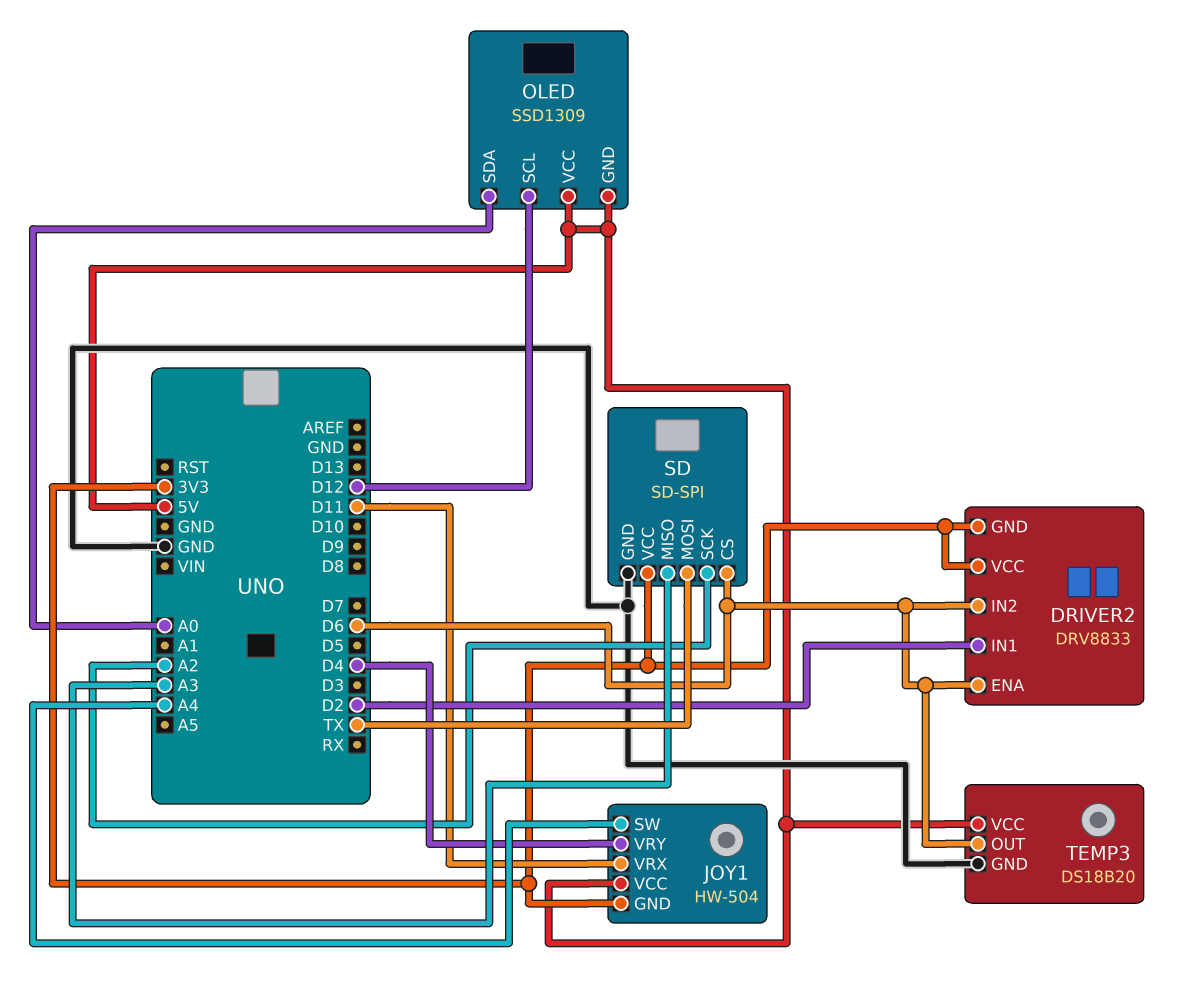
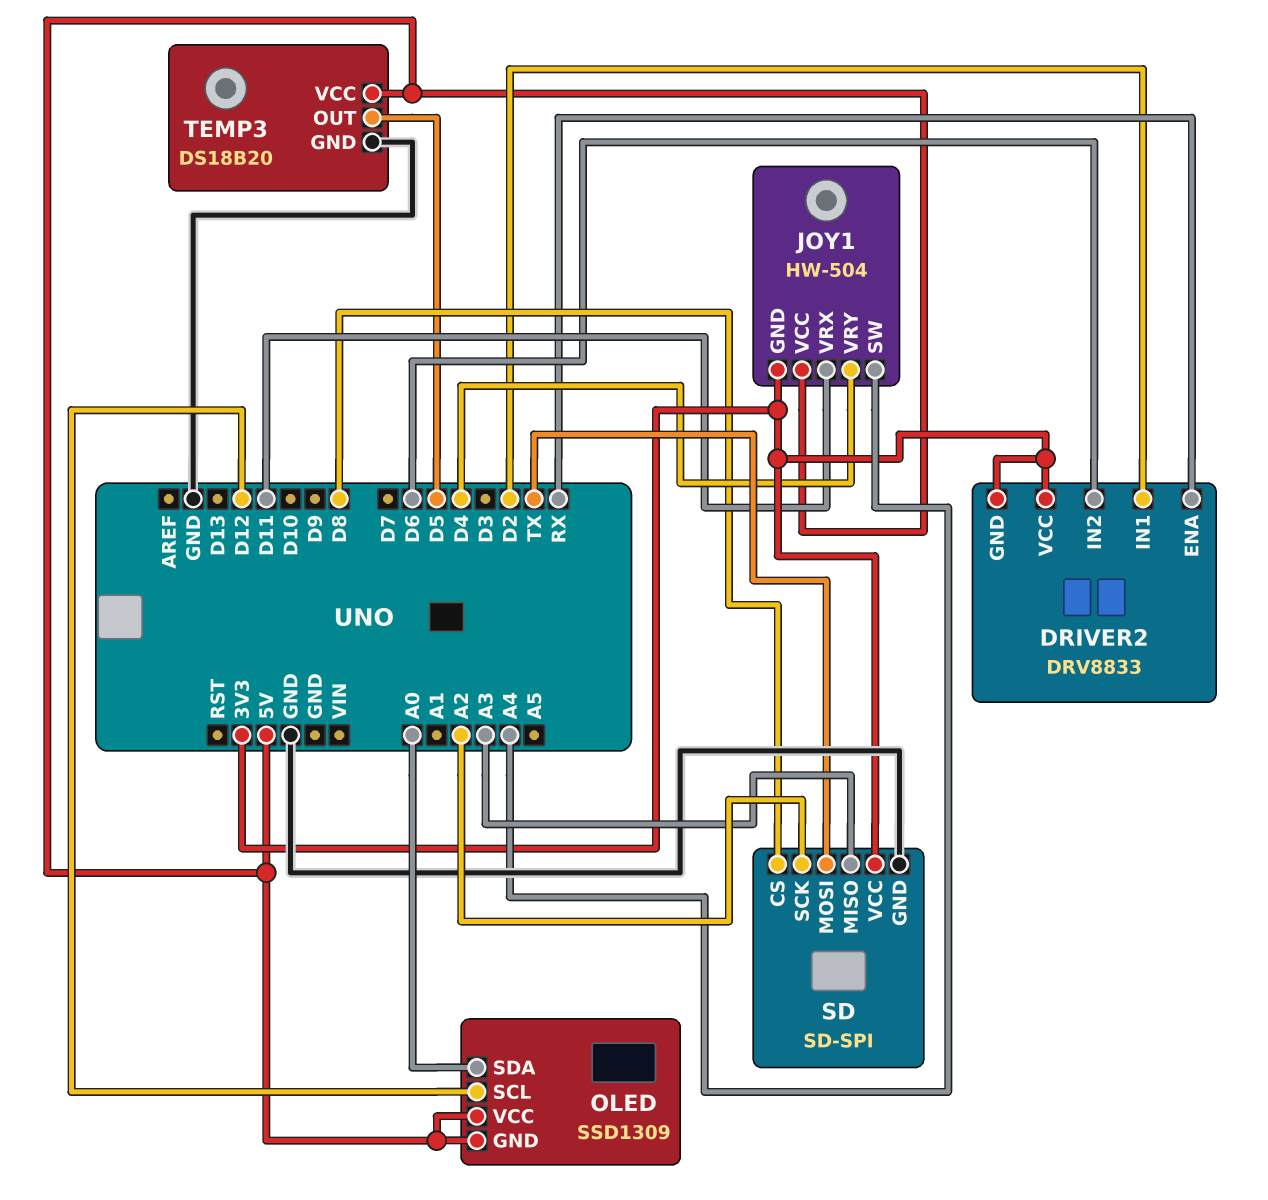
DRIVER2 pin ENA: D6 -> RX
SD pin CS: D6 -> D8
TEMP3 pin OUT: D6 -> D5

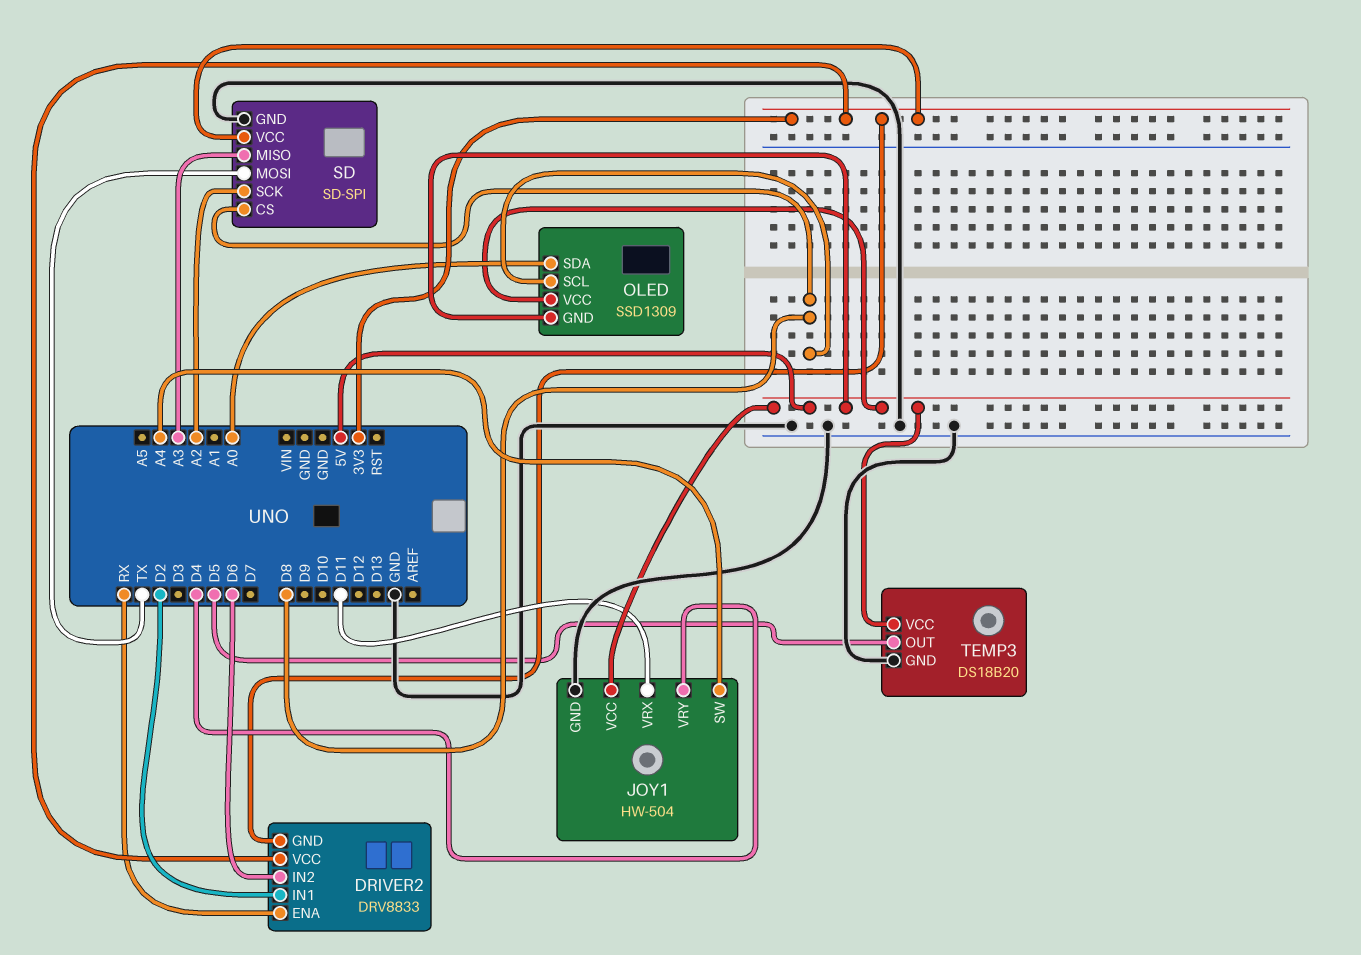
JOY1 pin GND: 3V3 -> GND
OLED pin SCL: D12 -> D8

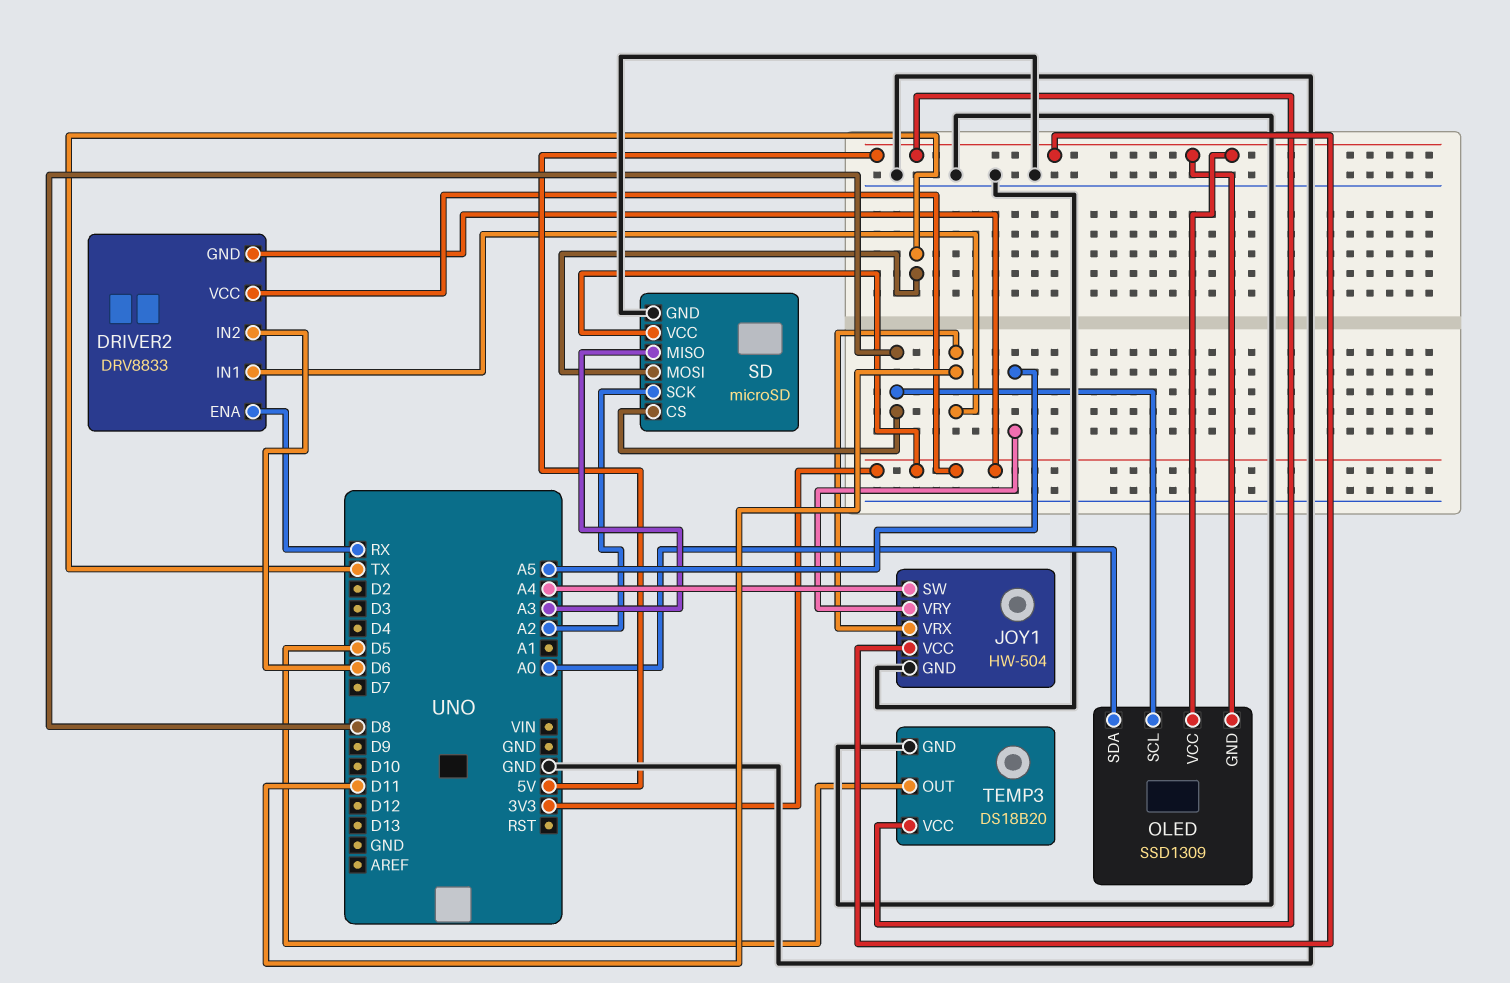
DRIVER2 pin IN1: D2 -> D11
JOY1 pin VRY: D4 -> A5
SD: SD-SPI -> microSD

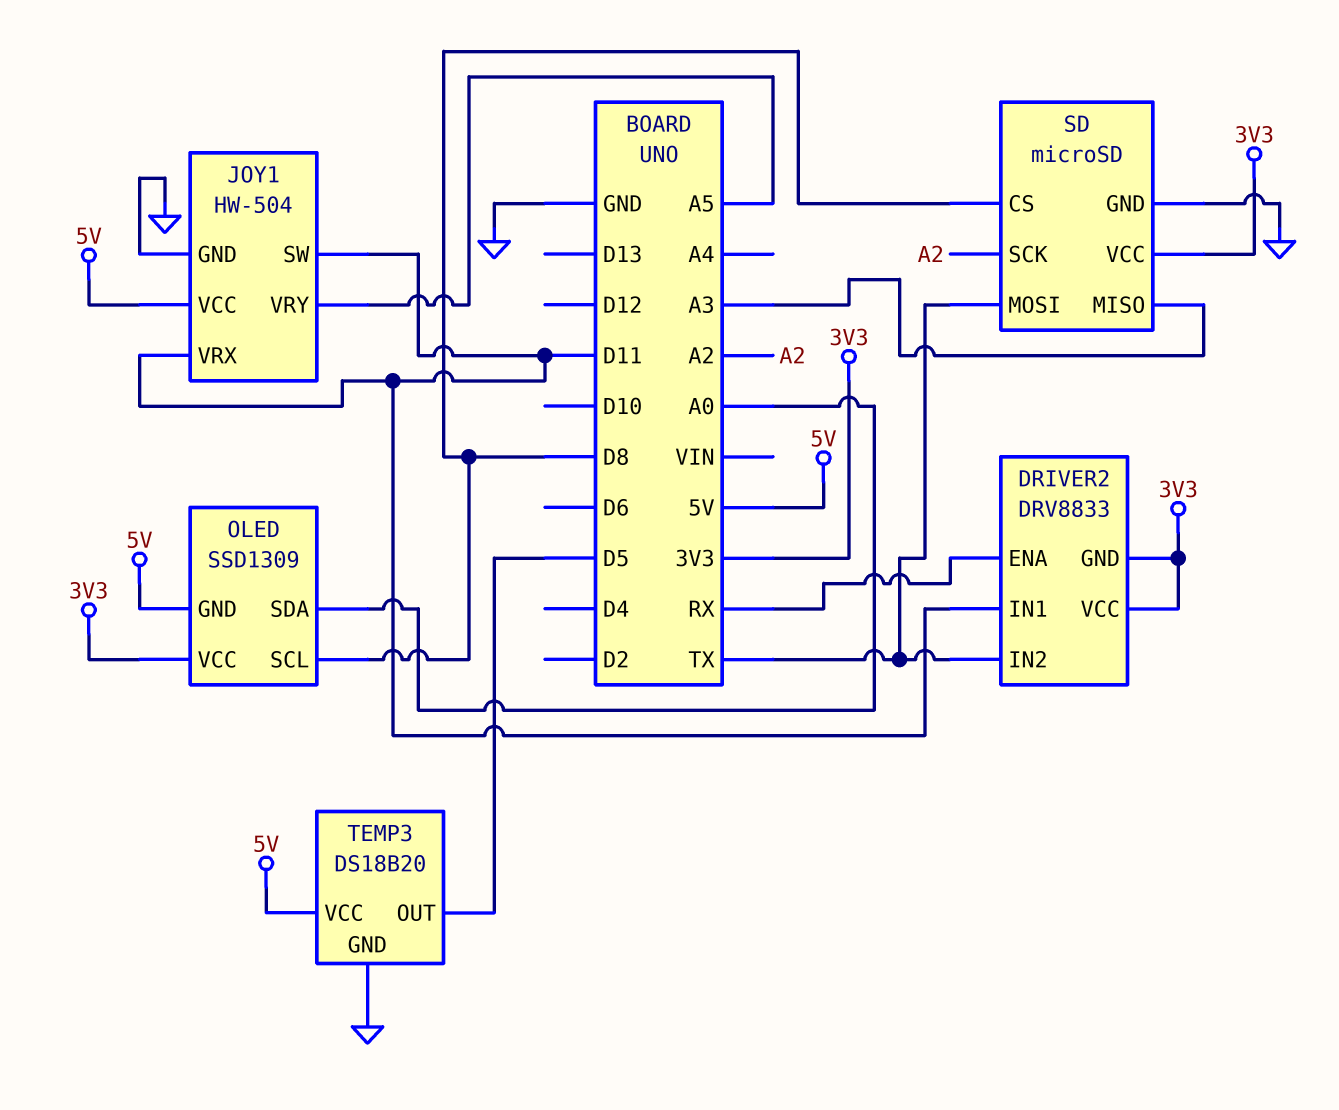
DRIVER2 pin IN2: D6 -> TX
JOY1 pin SW: A4 -> D11
OLED pin VCC: 5V -> 3V3

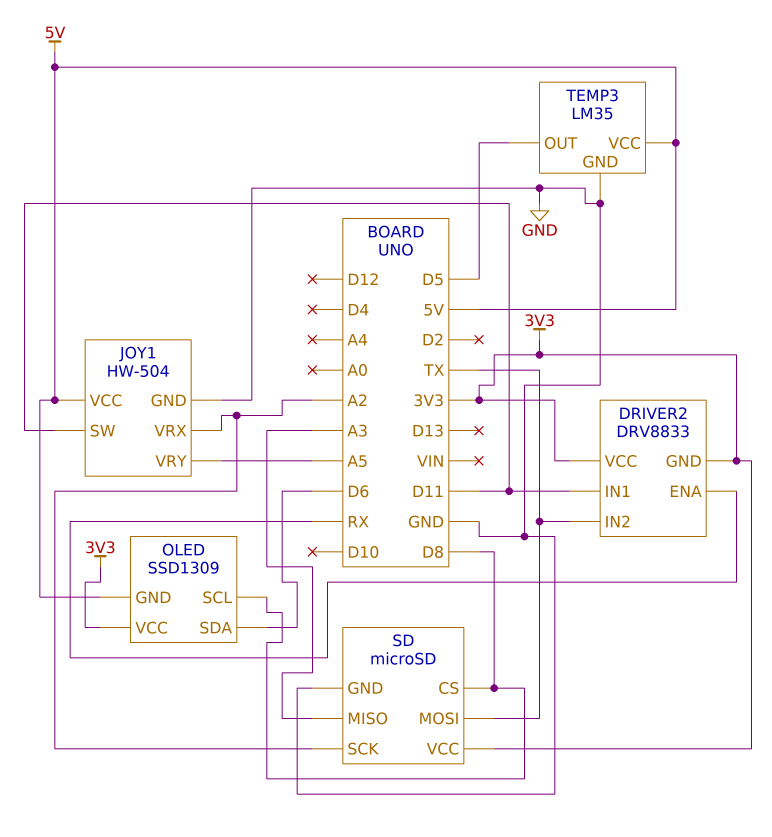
JOY1 pin VRX: D11 -> A2
OLED pin SDA: A0 -> D6
TEMP3: DS18B20 -> LM35

